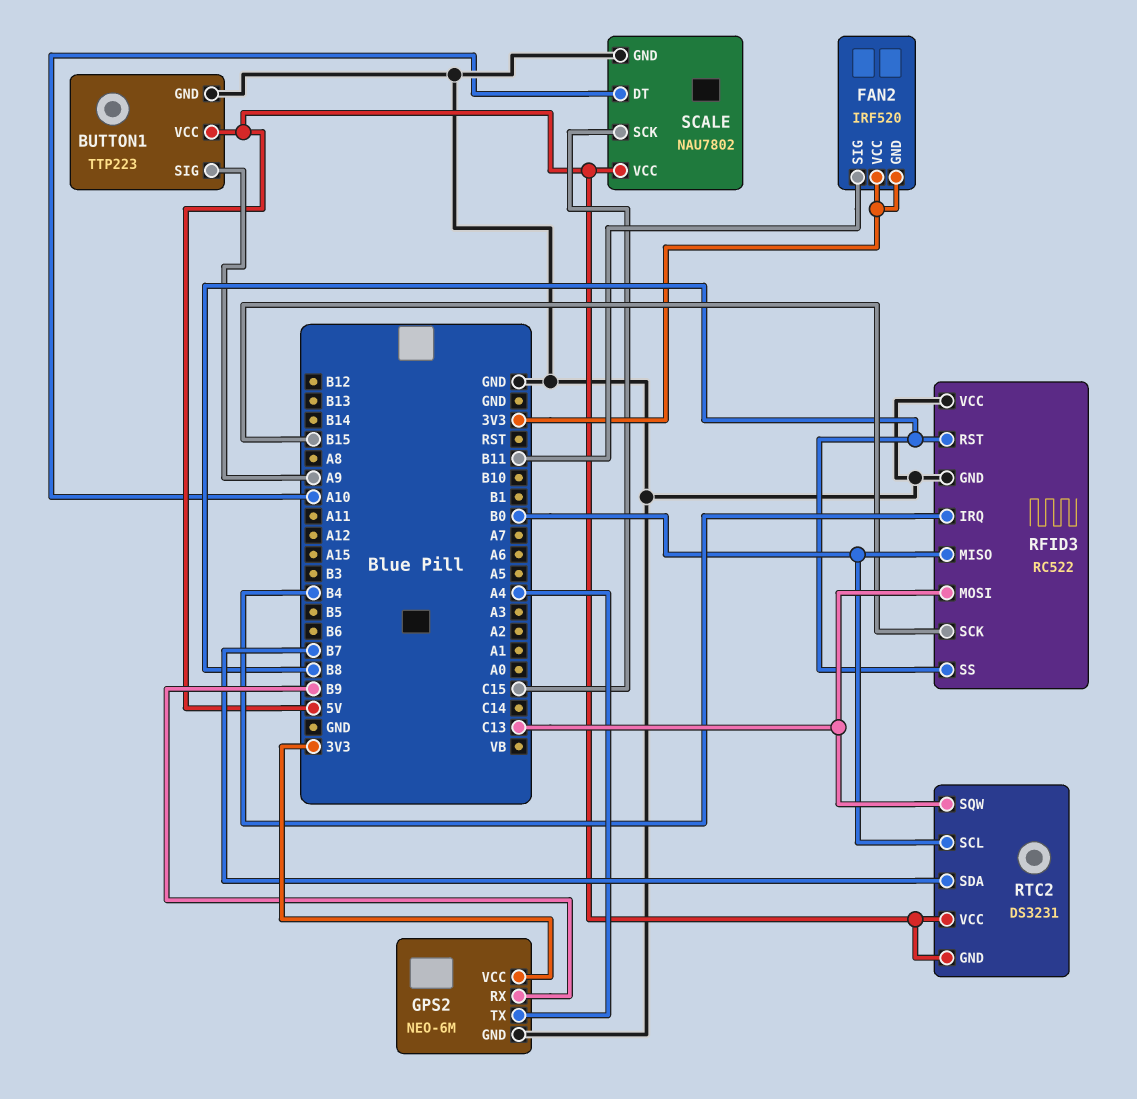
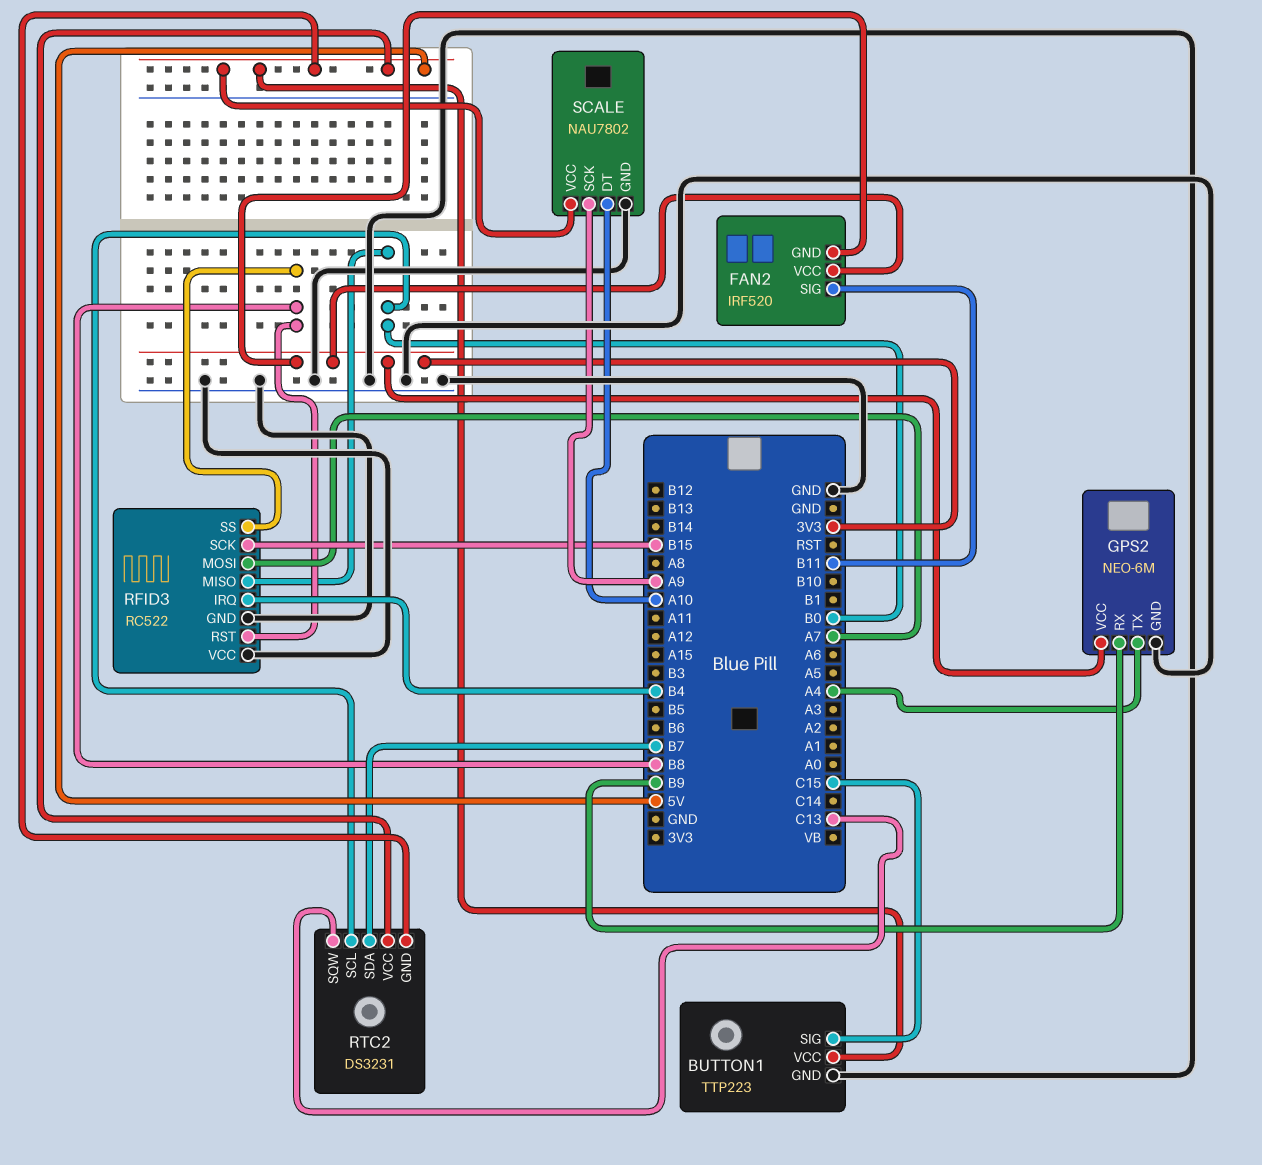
BUTTON1 pin SIG: A9 -> C15
RFID3 pin MOSI: C13 -> A7
SCALE pin SCK: C15 -> A9

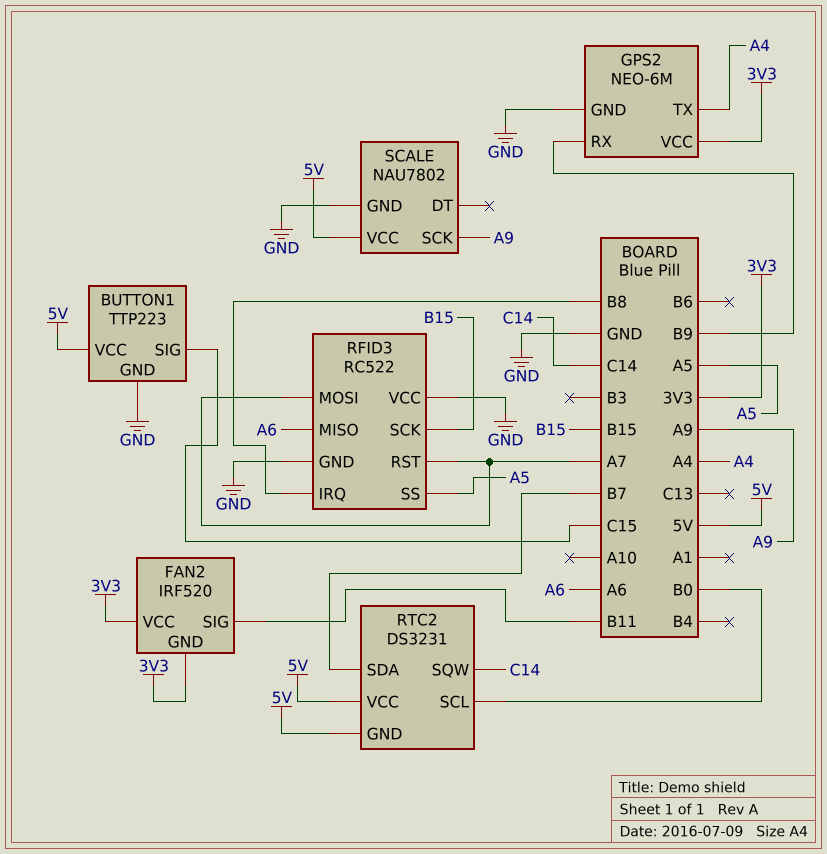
RFID3 pin IRQ: B4 -> B8
RFID3 pin MISO: B0 -> A6
RFID3 pin RST: B8 -> A7
RFID3 pin SS: B8 -> A5
RTC2 pin SQW: C13 -> C14
SCALE pin DT: A10 -> none

